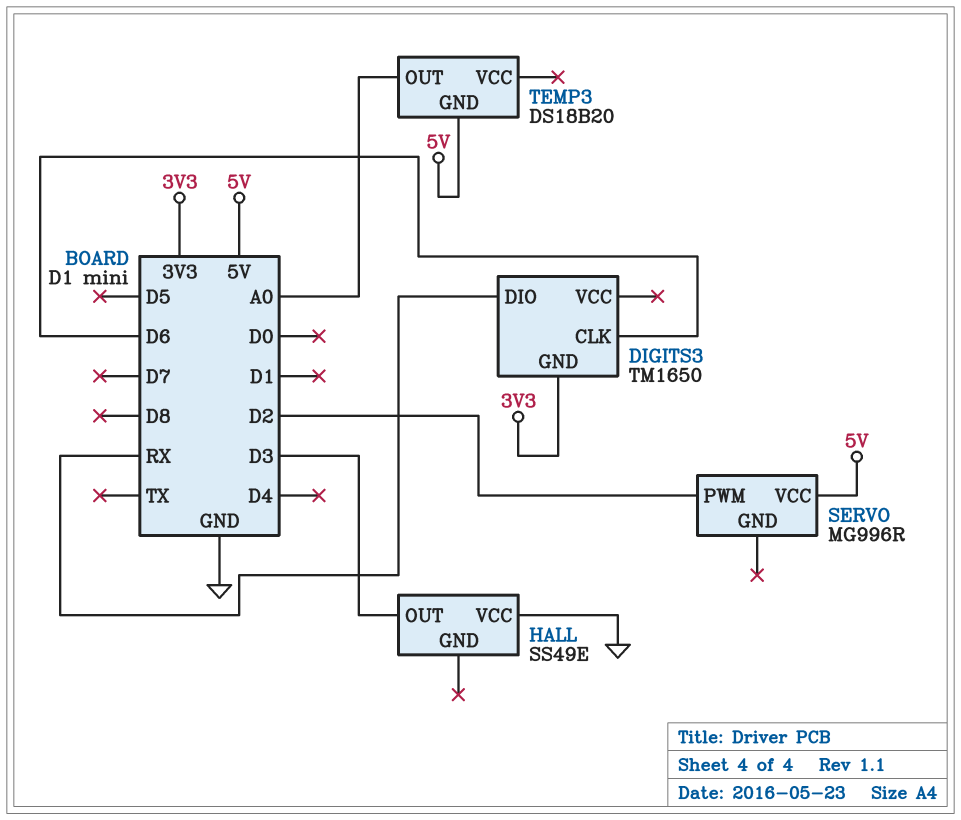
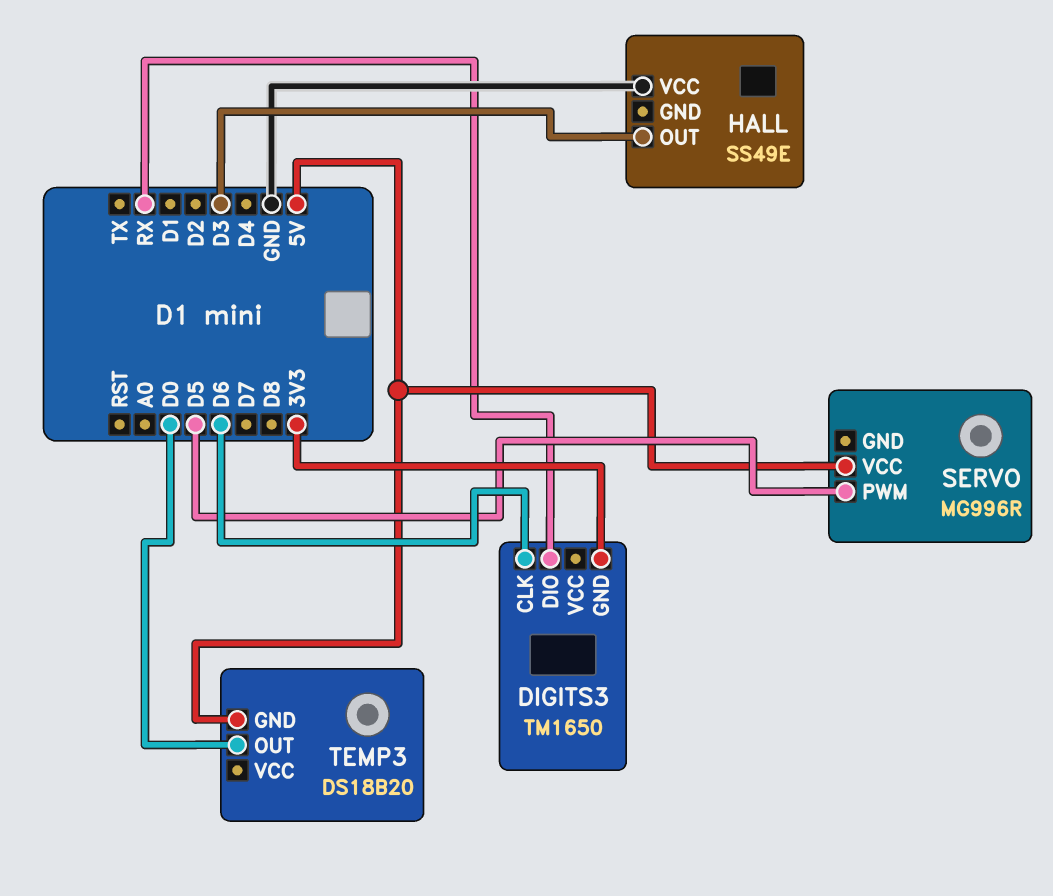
SERVO pin PWM: D2 -> D5
TEMP3 pin OUT: A0 -> D0

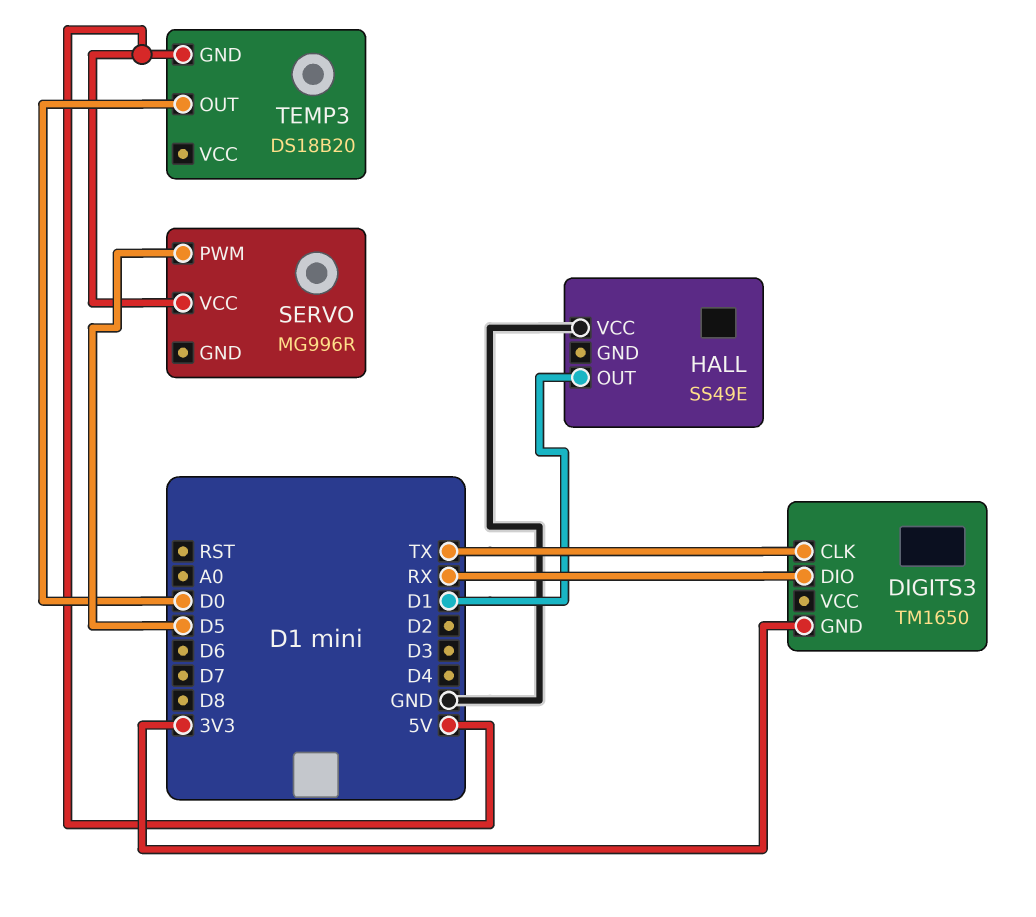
DIGITS3 pin CLK: D6 -> TX
HALL pin OUT: D3 -> D1

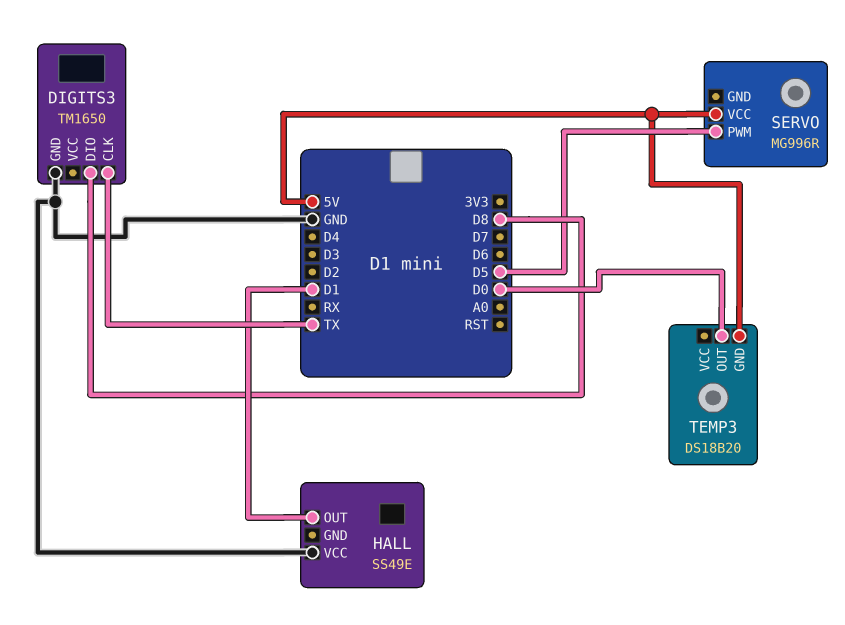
DIGITS3 pin DIO: RX -> D8
DIGITS3 pin GND: 3V3 -> GND

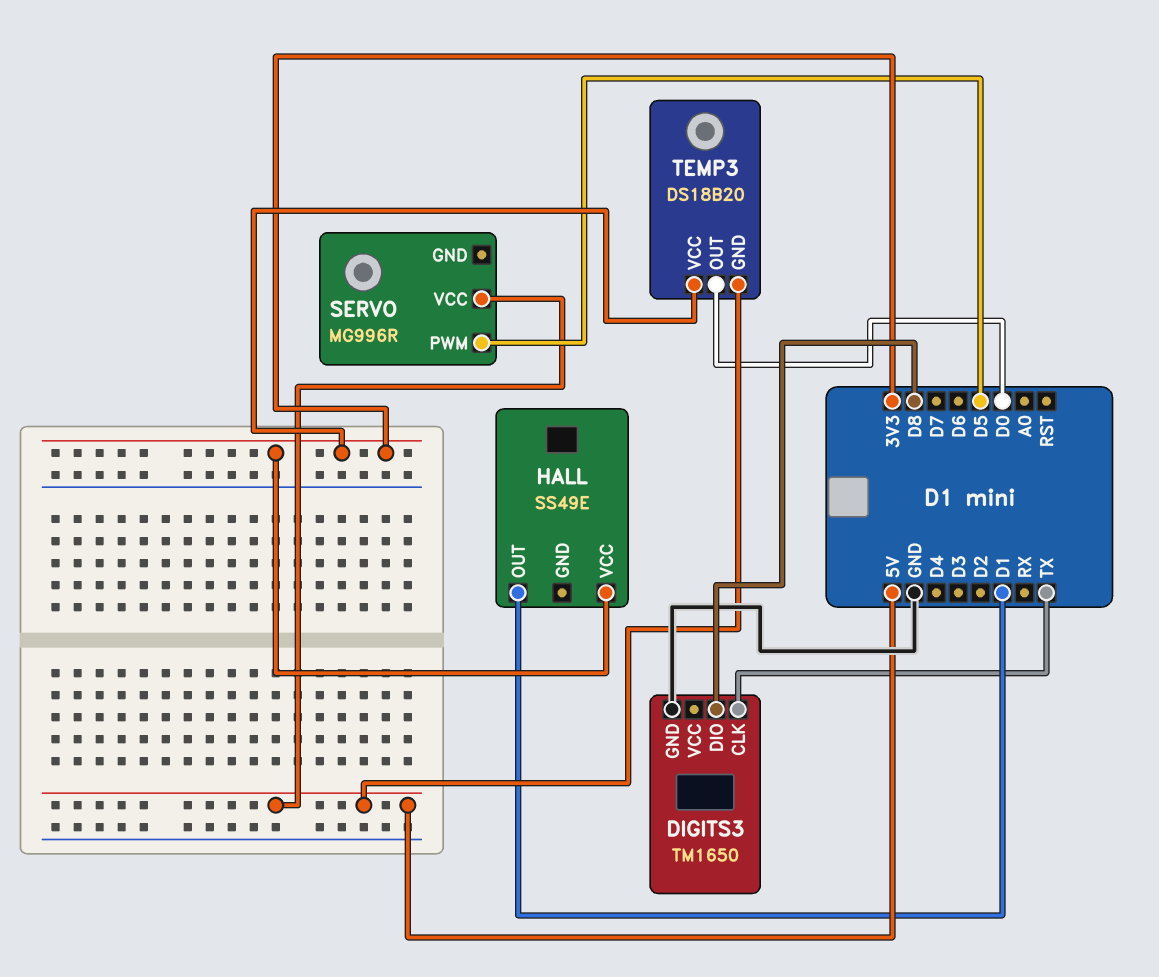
HALL pin VCC: GND -> 3V3
TEMP3 pin VCC: none -> 3V3

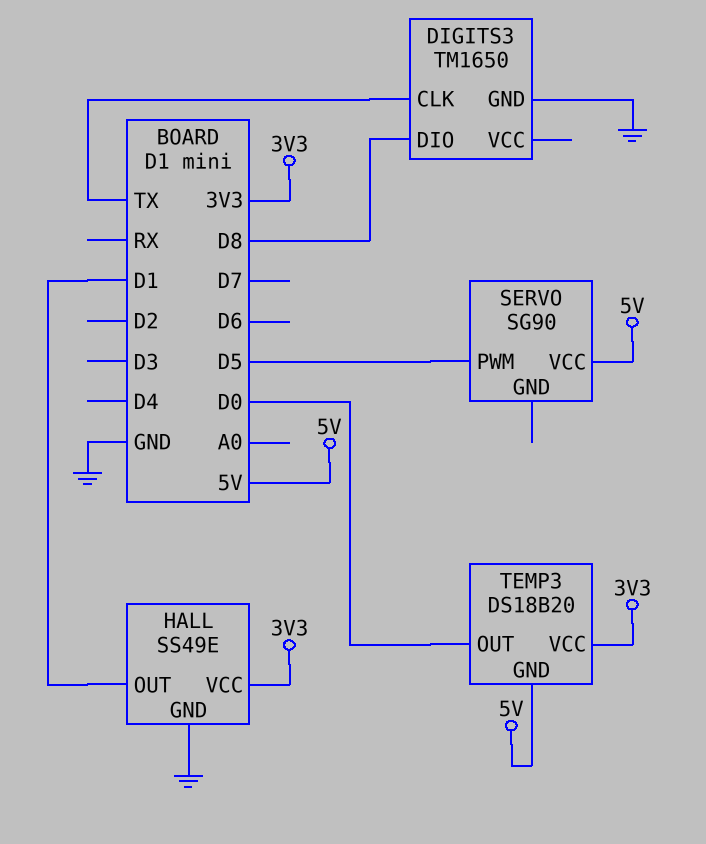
HALL pin GND: none -> GND
SERVO: MG996R -> SG90

